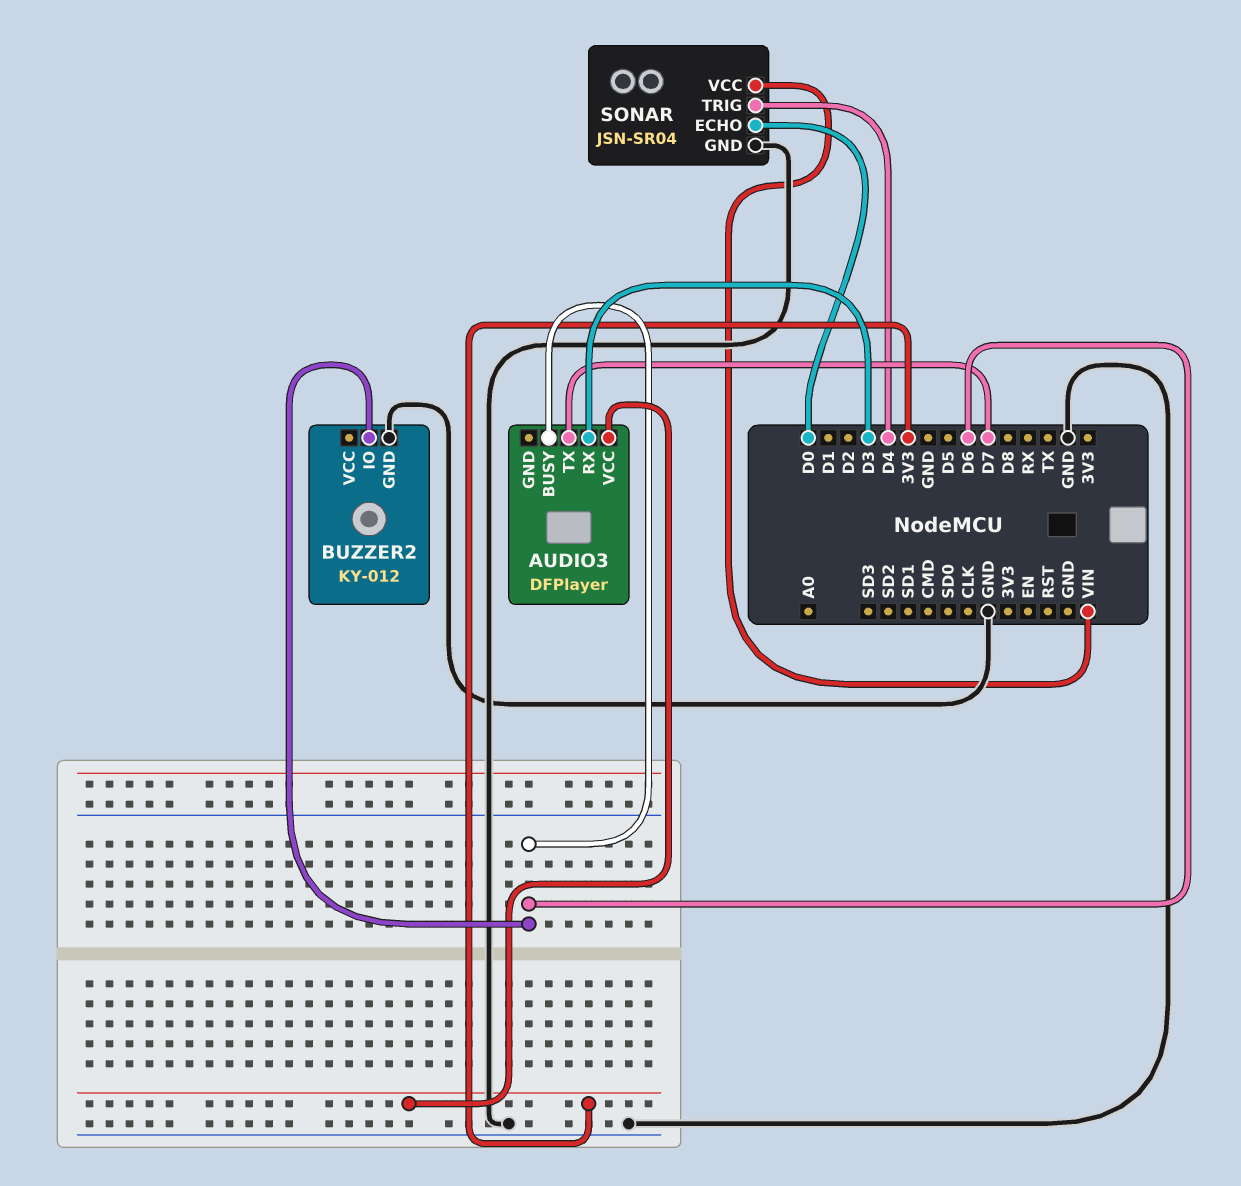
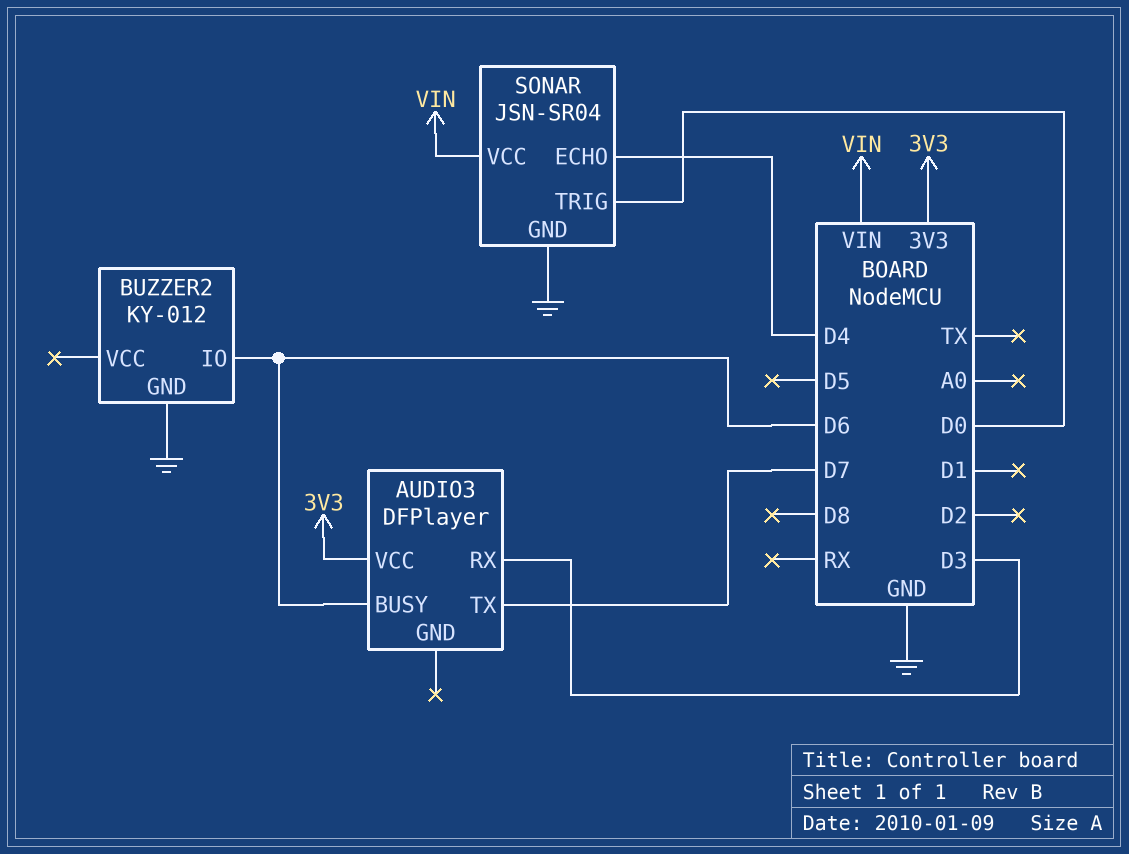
SONAR pin ECHO: D0 -> D4
SONAR pin TRIG: D4 -> D0

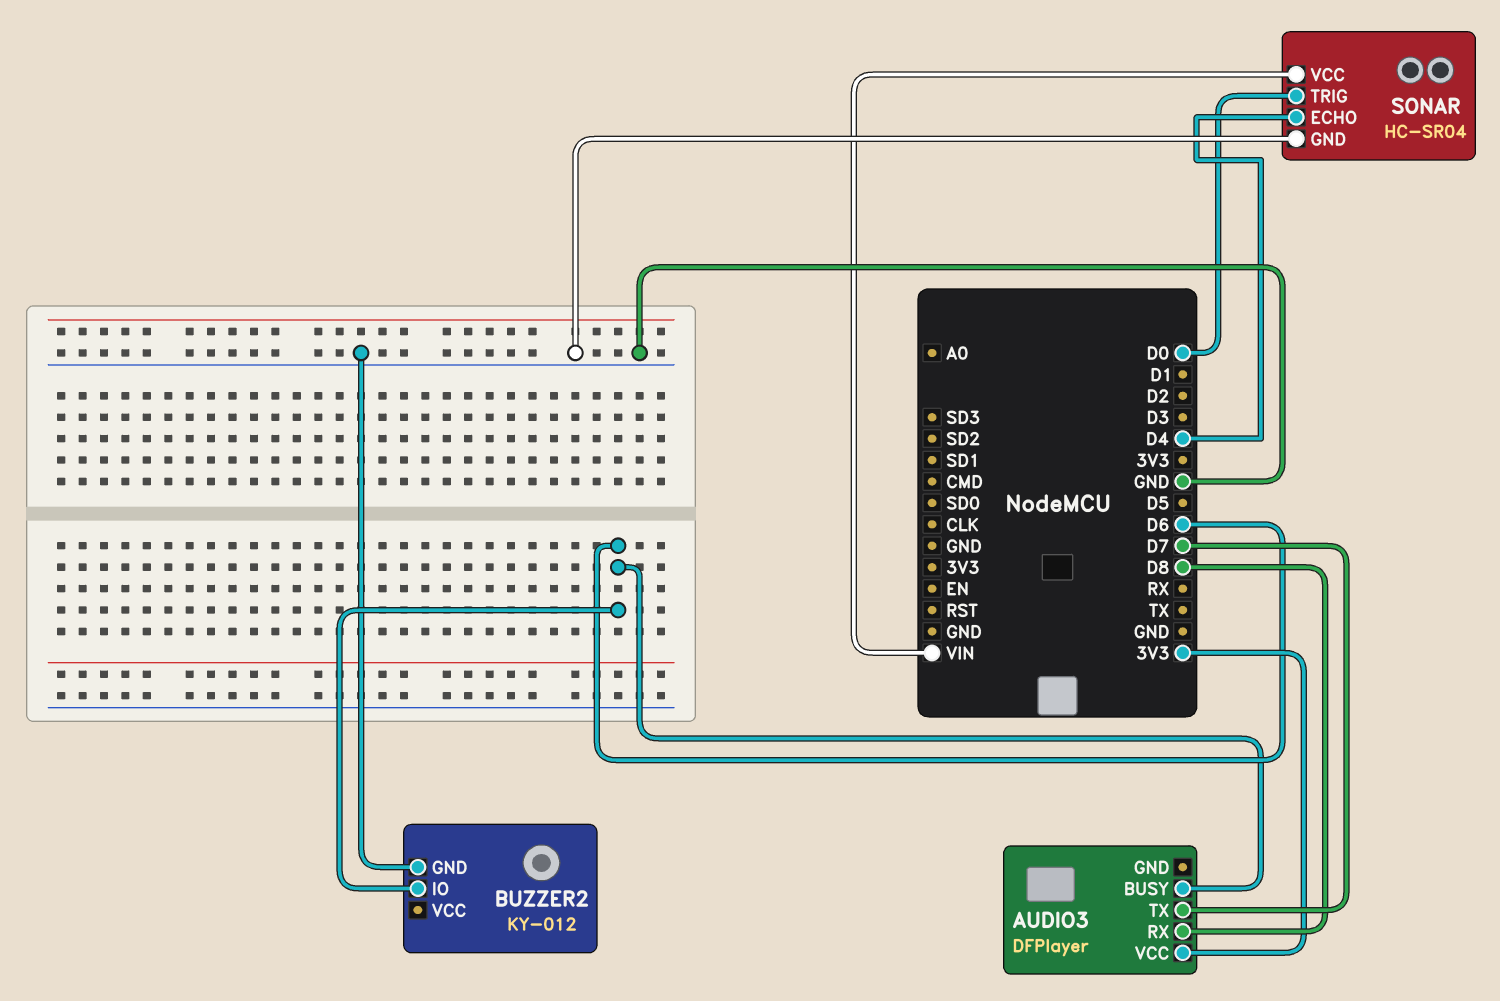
AUDIO3 pin RX: D3 -> D8
SONAR: JSN-SR04 -> HC-SR04

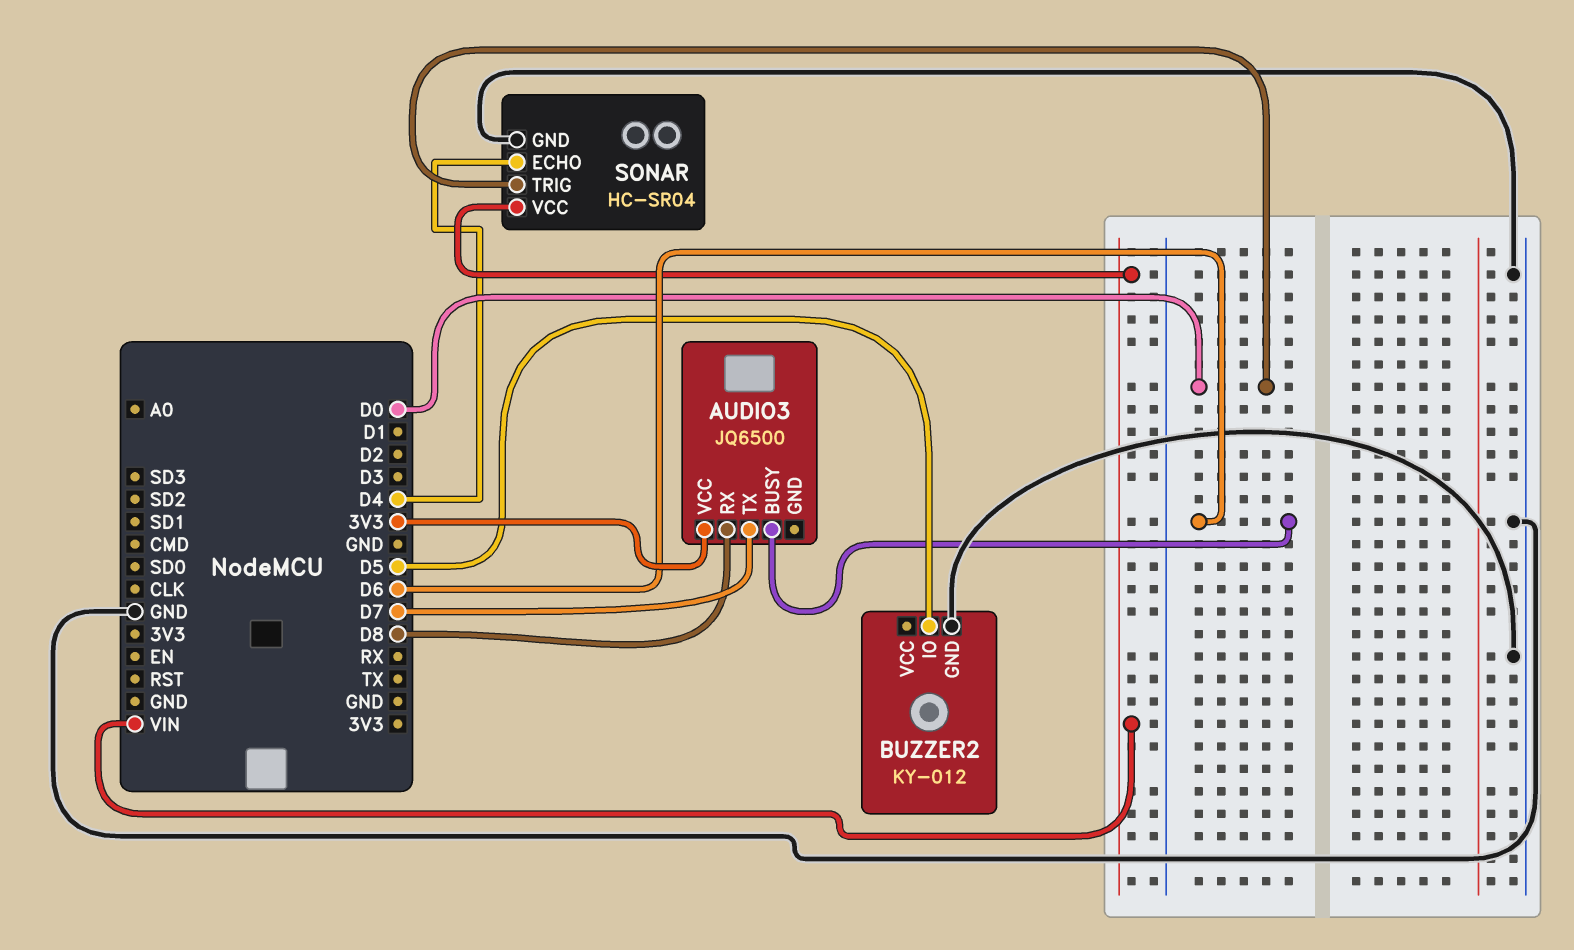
AUDIO3: DFPlayer -> JQ6500
BUZZER2 pin IO: D6 -> D5

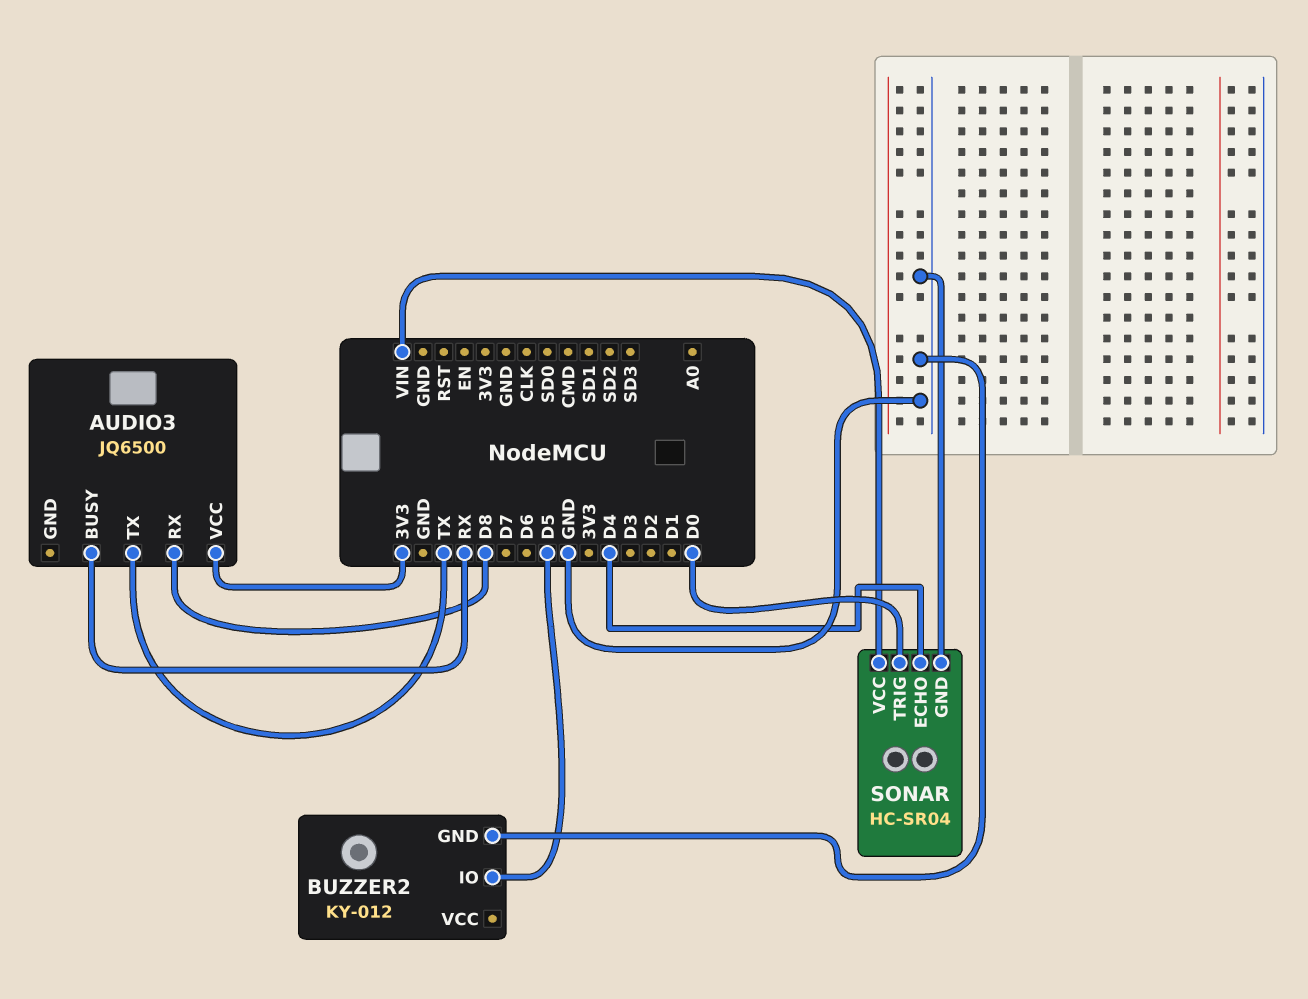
AUDIO3 pin BUSY: D6 -> RX
AUDIO3 pin TX: D7 -> TX

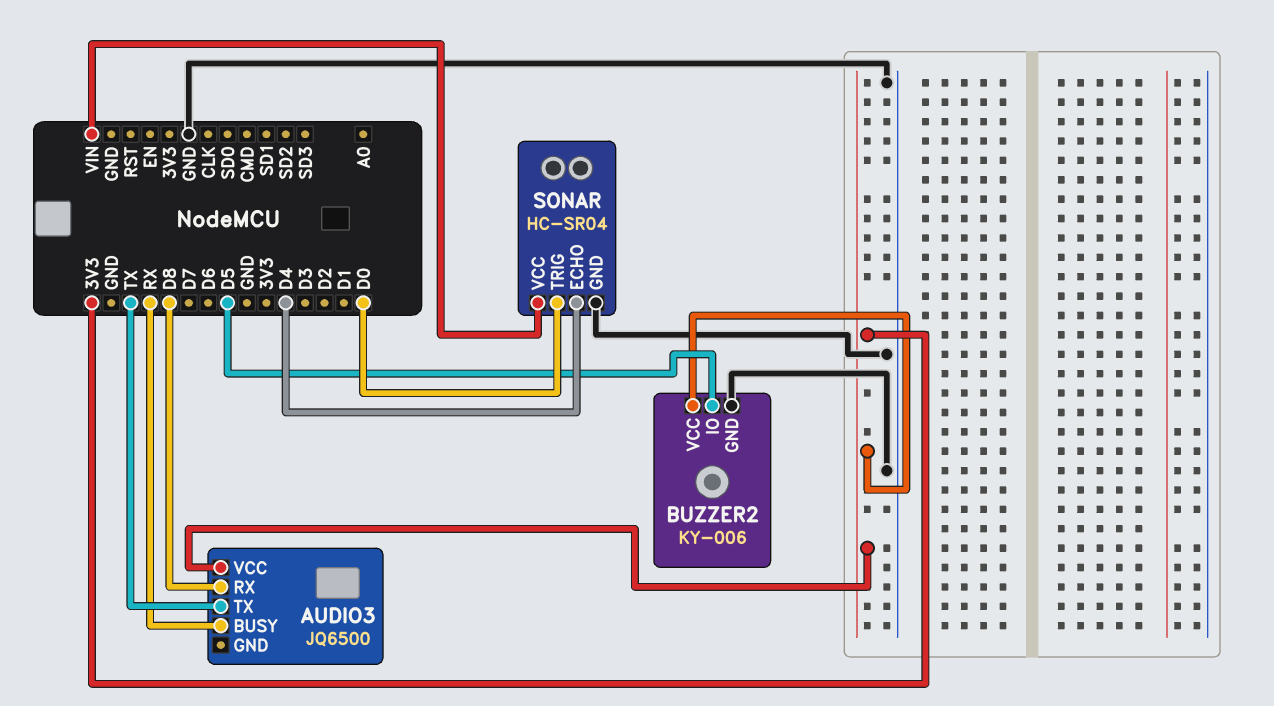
BUZZER2: KY-012 -> KY-006
BUZZER2 pin VCC: none -> 3V3

